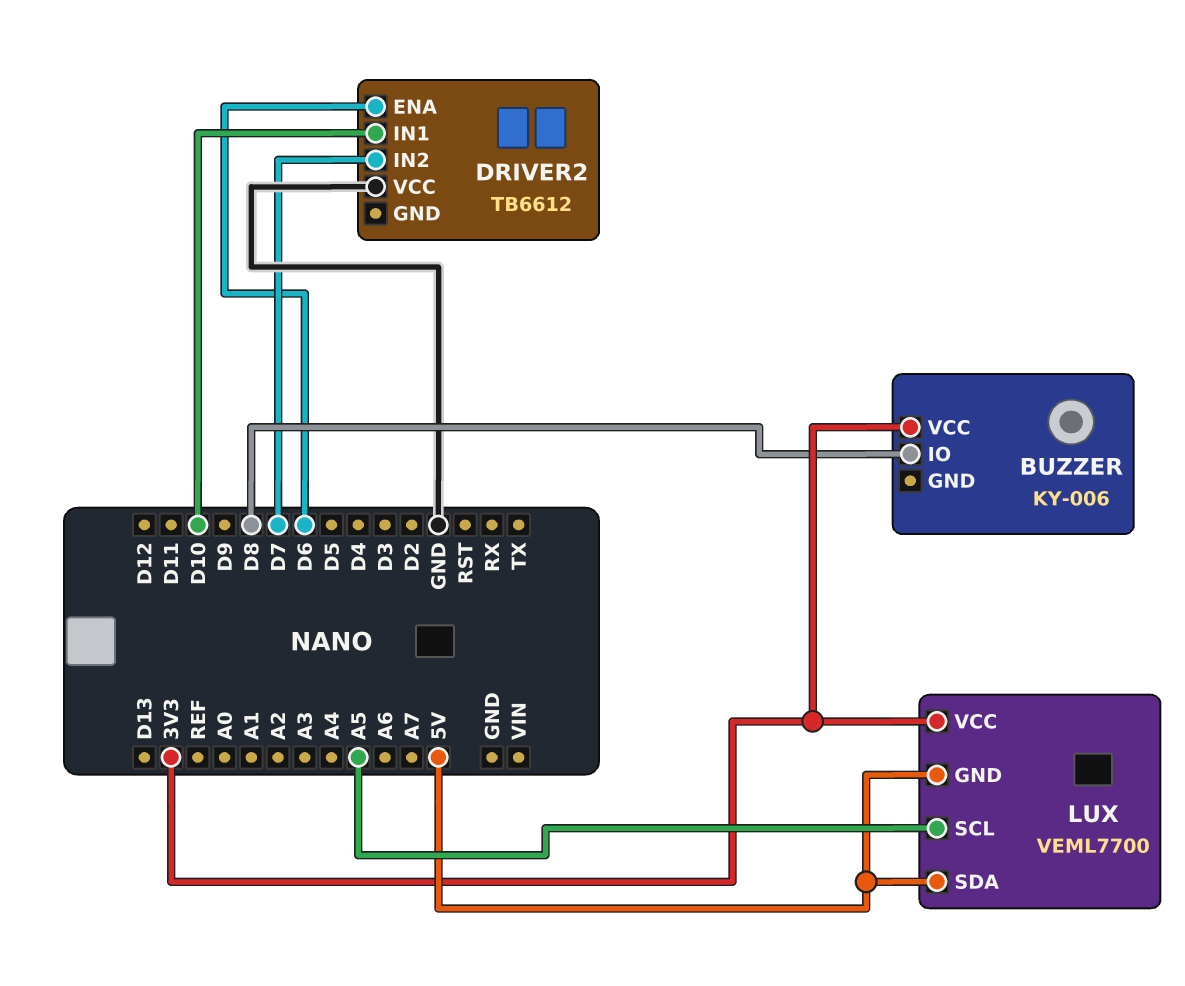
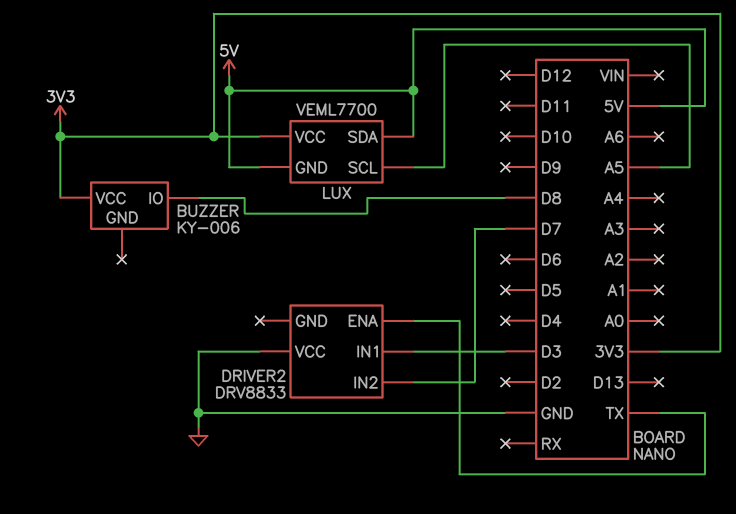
DRIVER2: TB6612 -> DRV8833
DRIVER2 pin ENA: D6 -> TX
DRIVER2 pin IN1: D10 -> D3

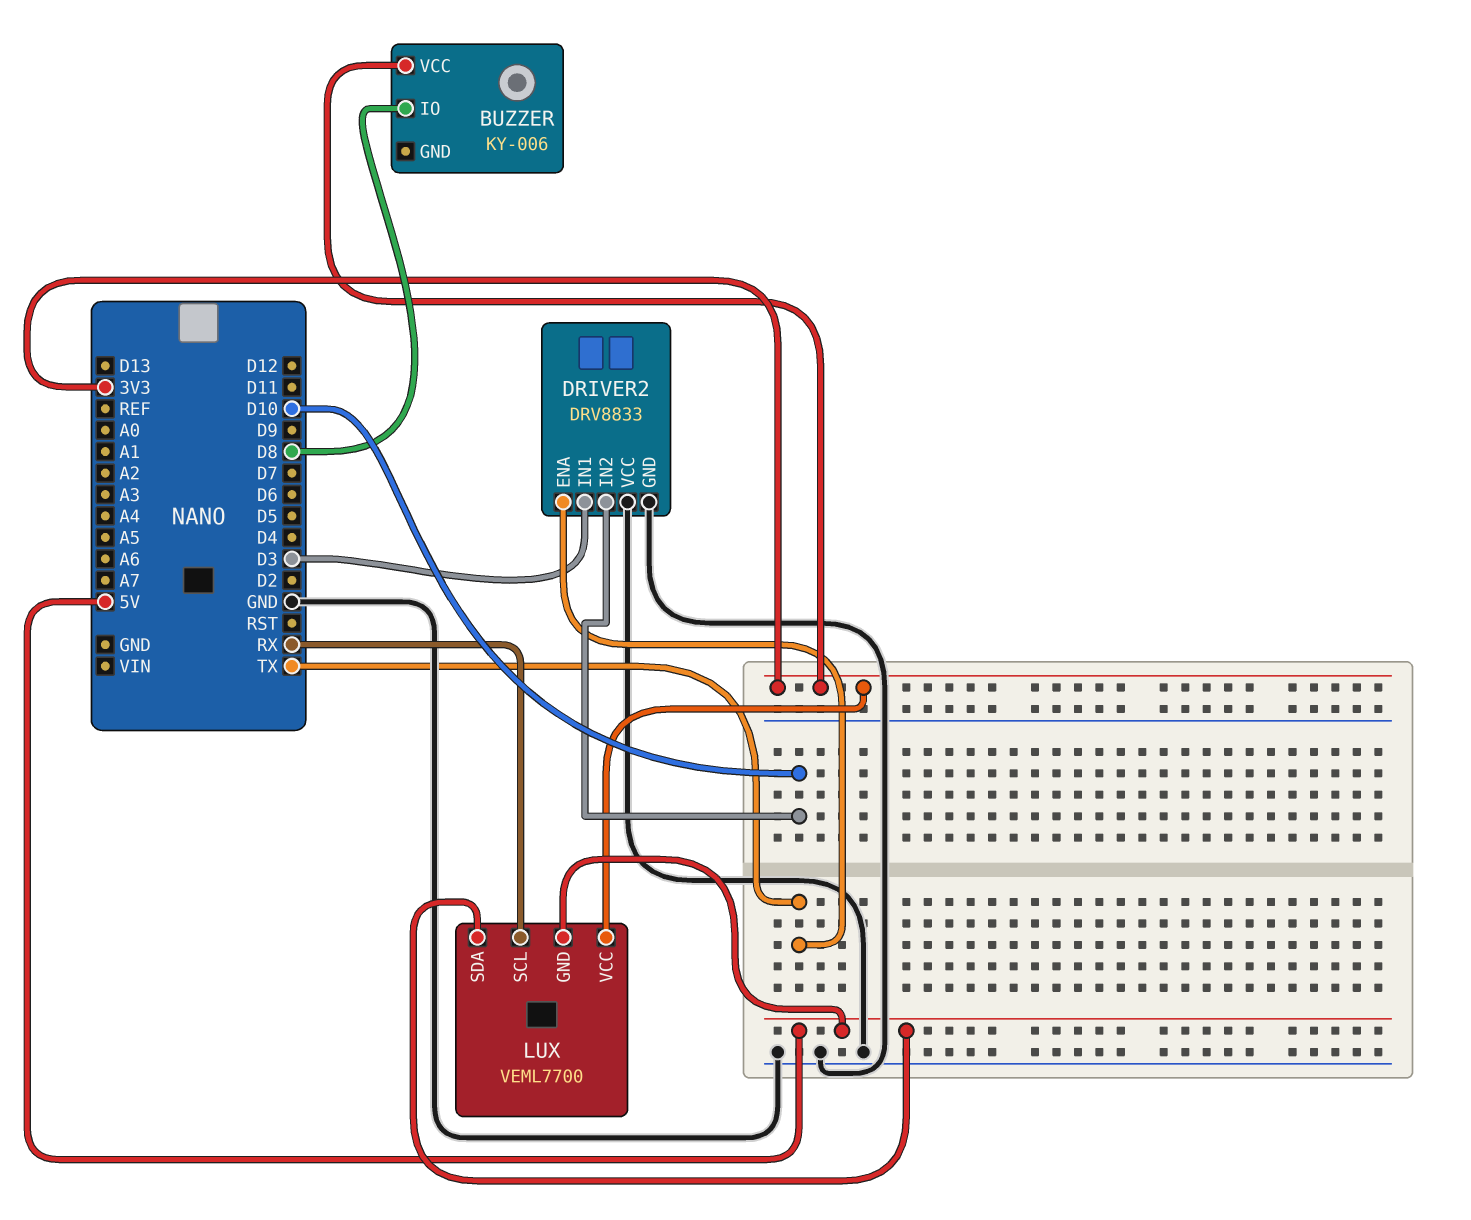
DRIVER2 pin GND: none -> GND
DRIVER2 pin IN2: D7 -> D10
LUX pin SCL: A5 -> RX

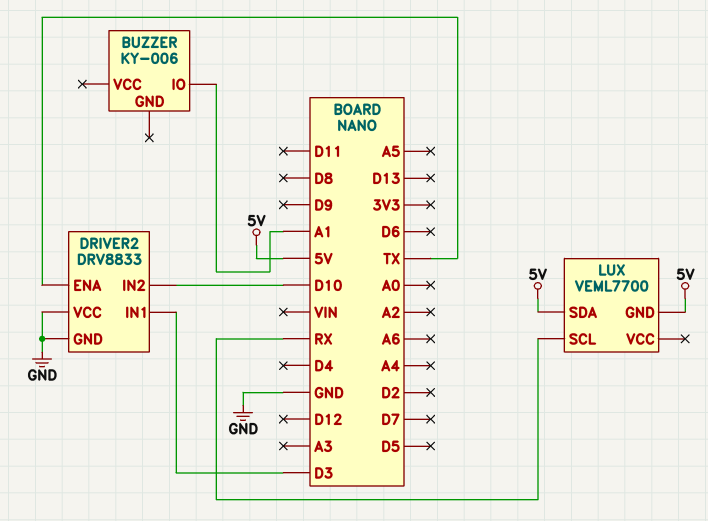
BUZZER pin IO: D8 -> A1
BUZZER pin VCC: 3V3 -> none
LUX pin VCC: 3V3 -> none

